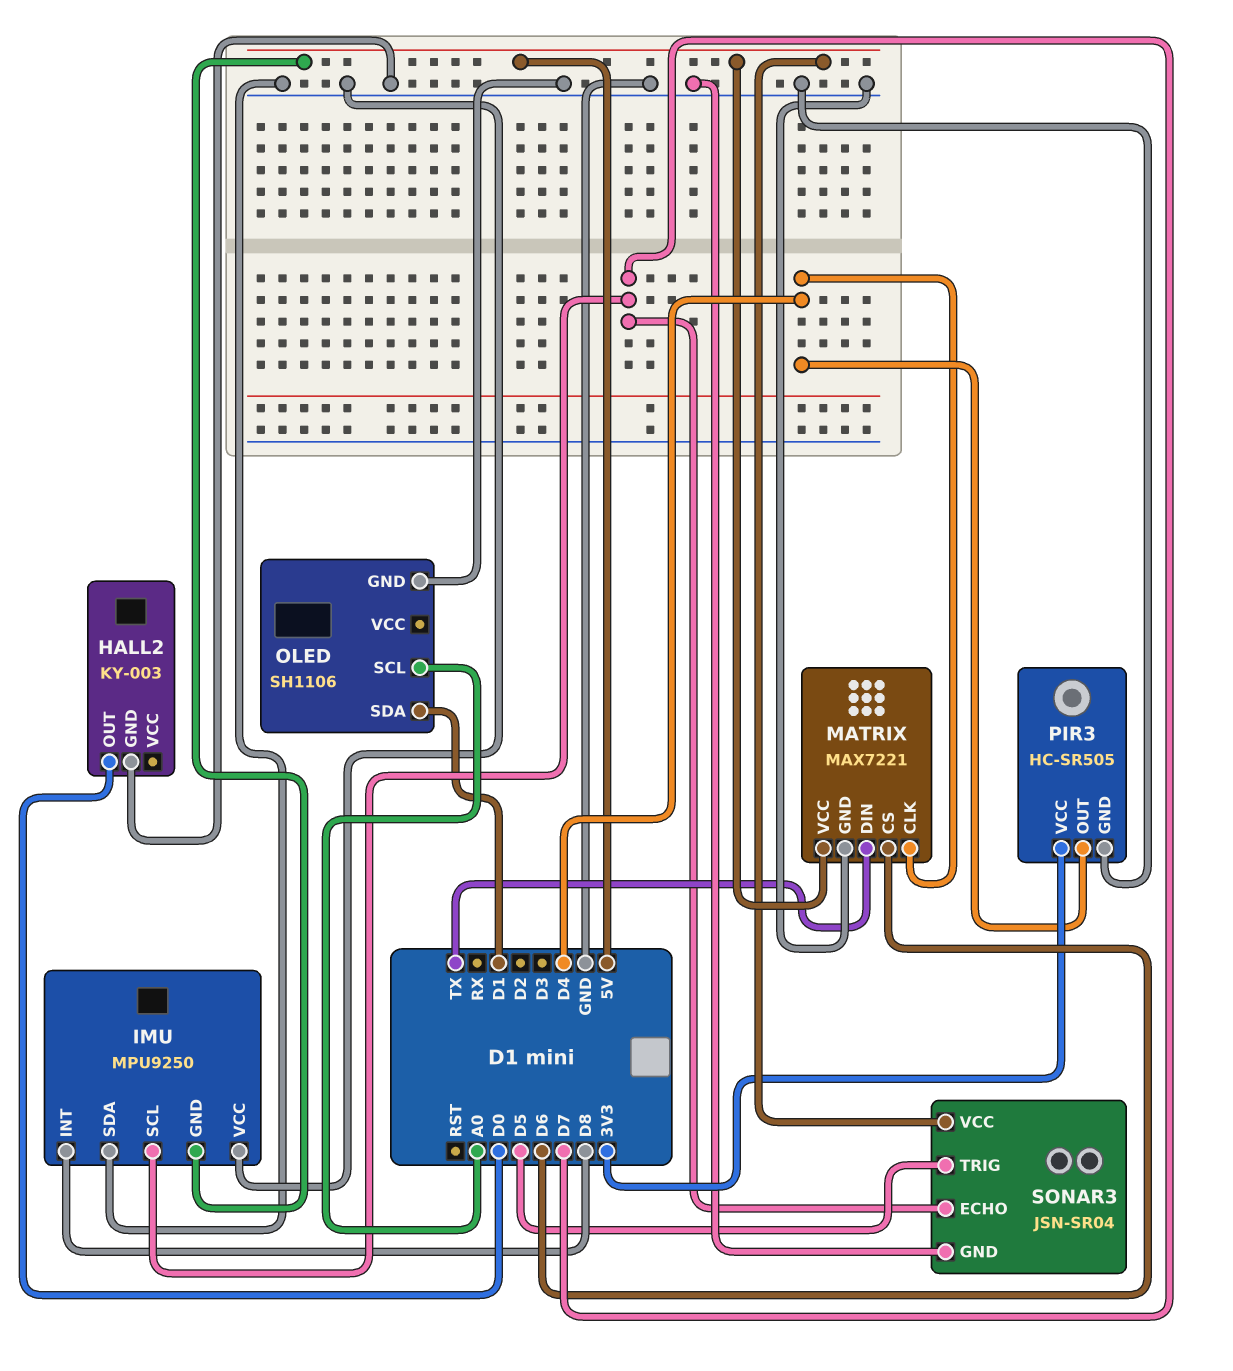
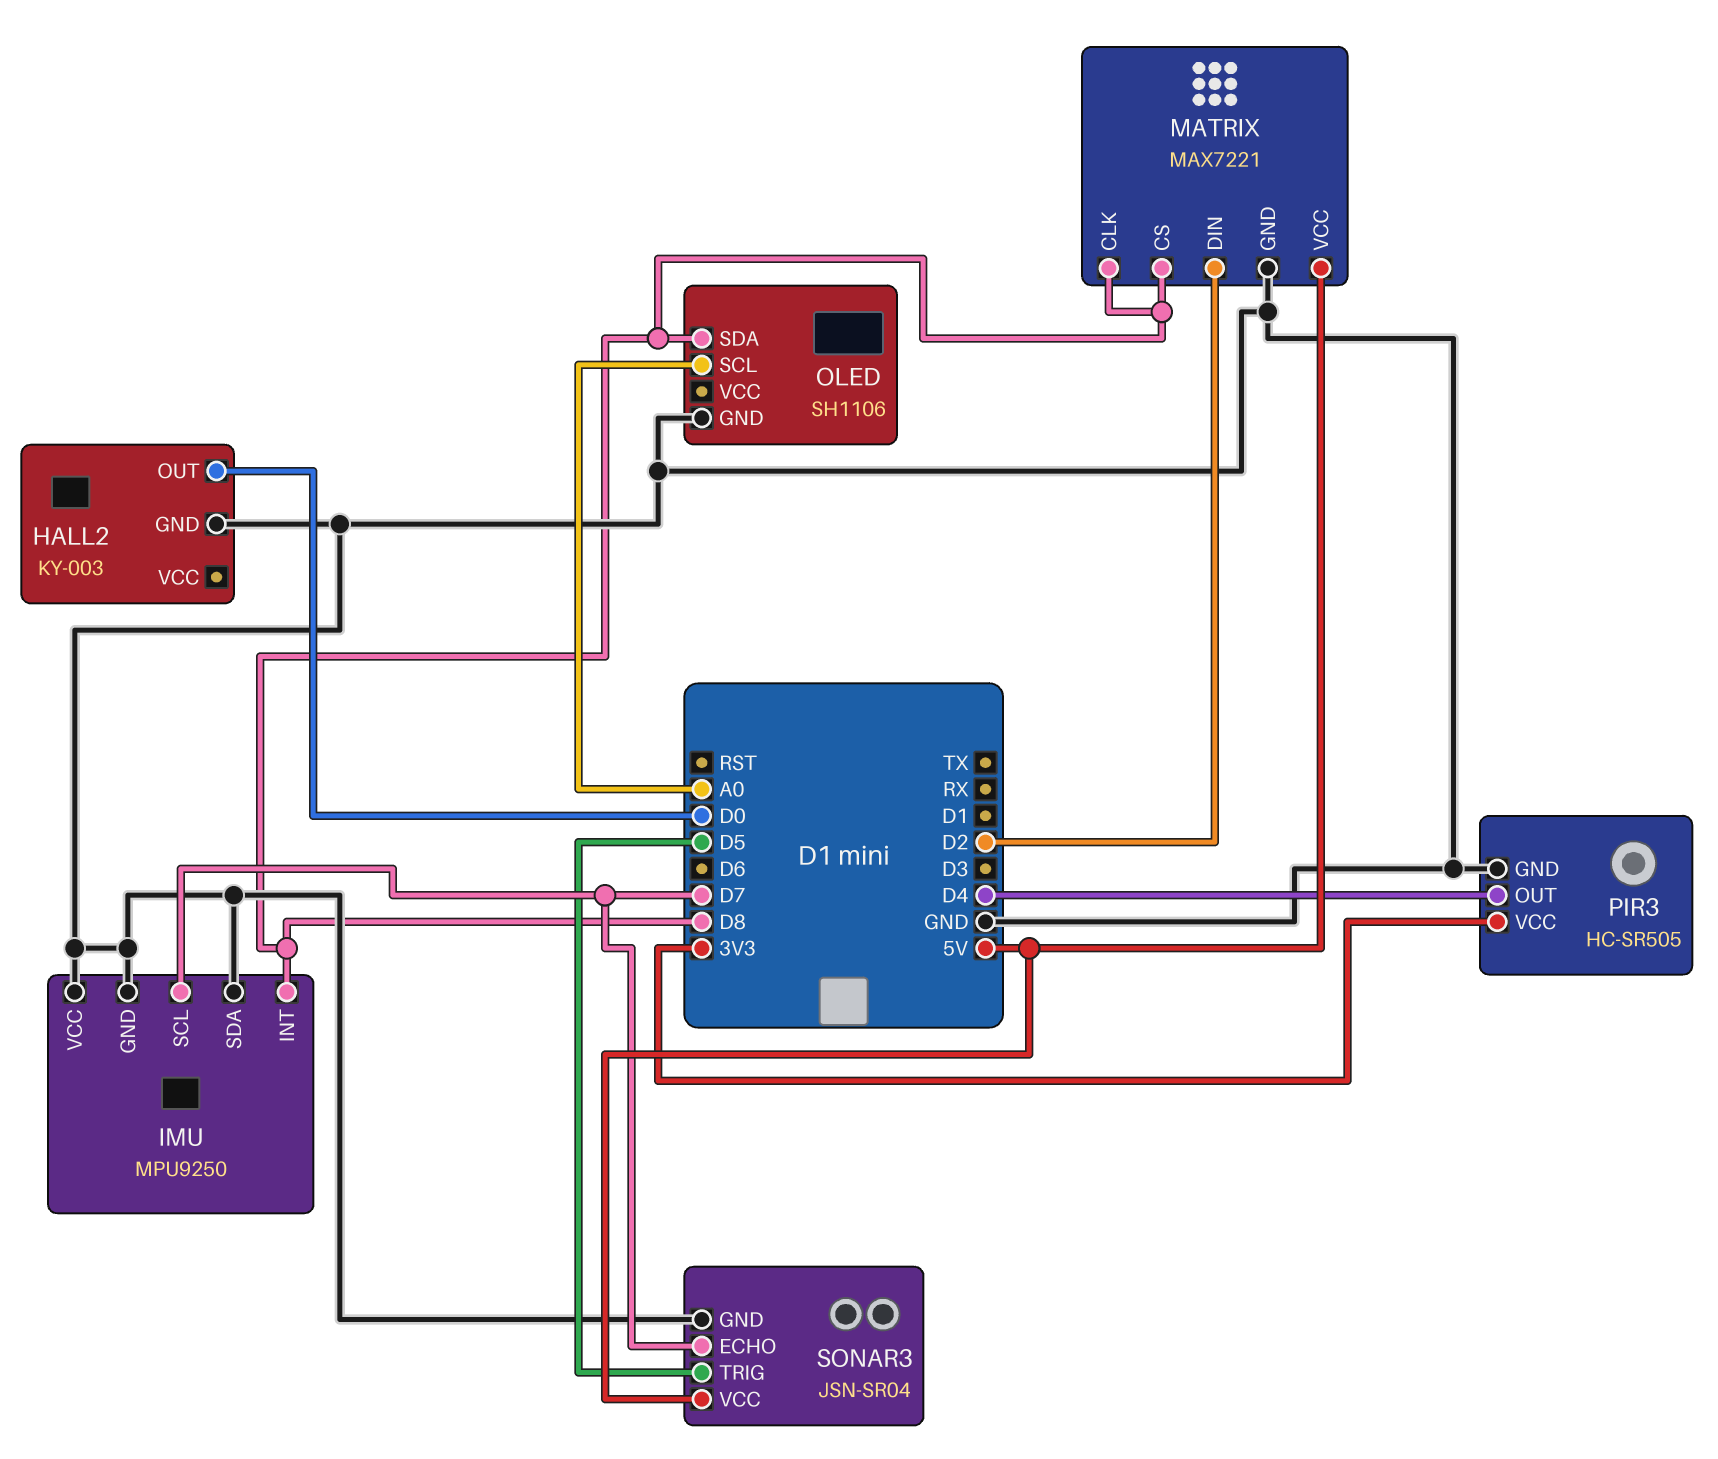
IMU pin GND: 5V -> GND
MATRIX pin CLK: D4 -> D8
MATRIX pin CS: D6 -> D8
MATRIX pin DIN: TX -> D2
OLED pin SDA: D1 -> D8

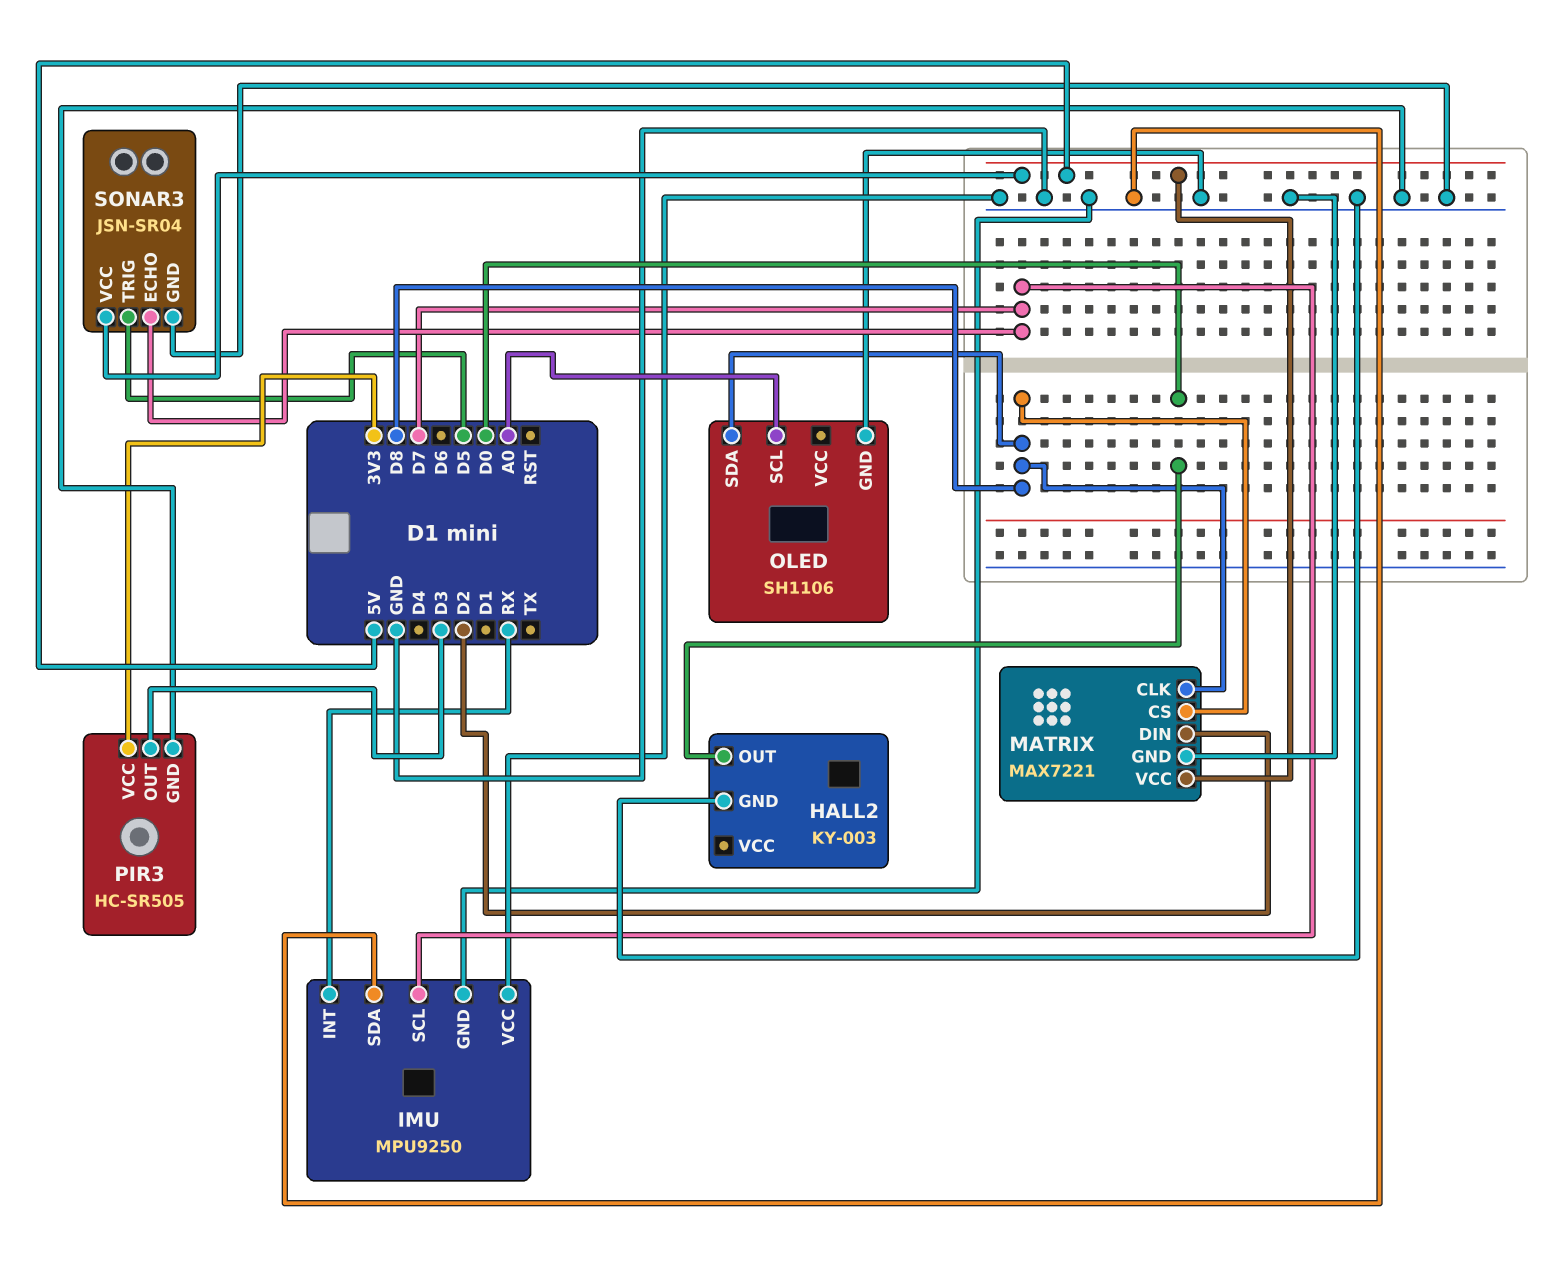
IMU pin INT: D8 -> RX
PIR3 pin OUT: D4 -> D3

